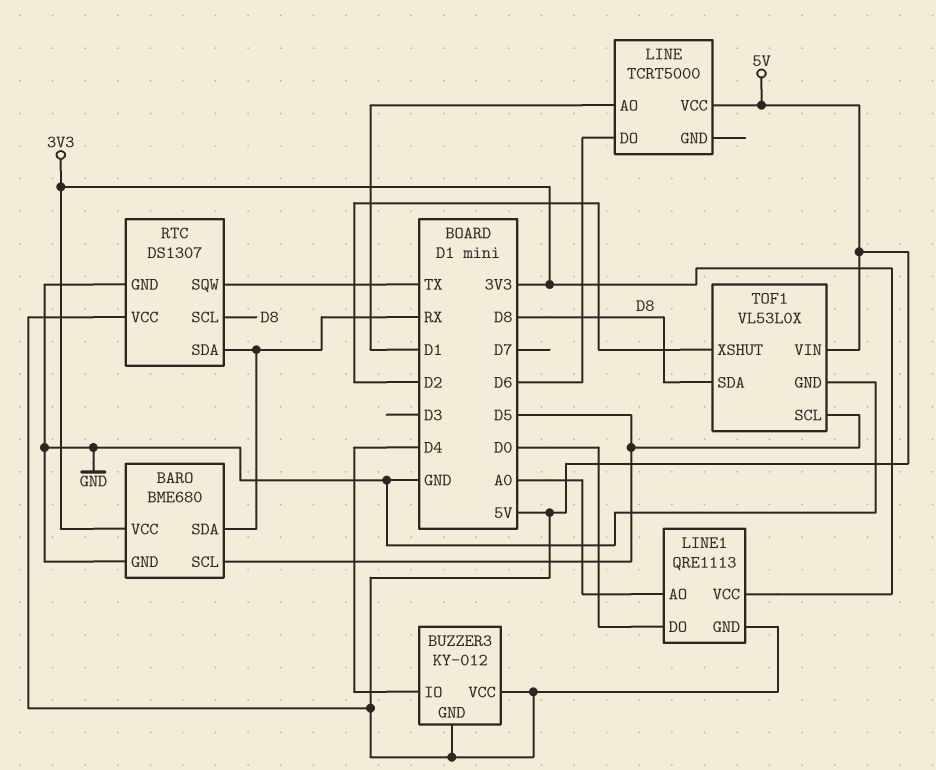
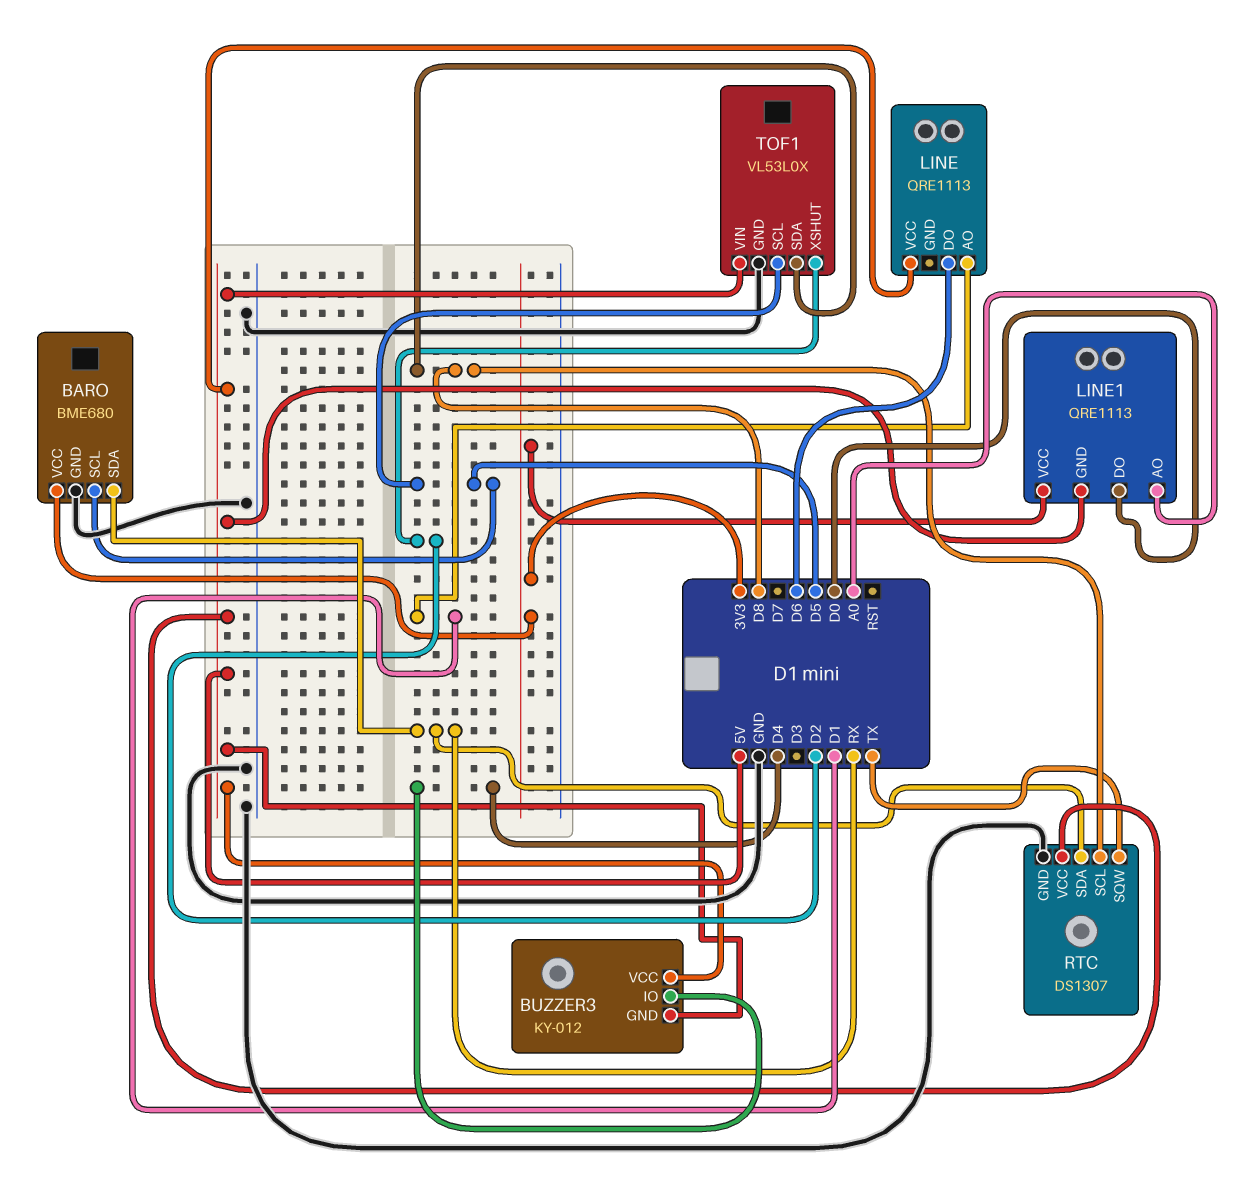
LINE: TCRT5000 -> QRE1113

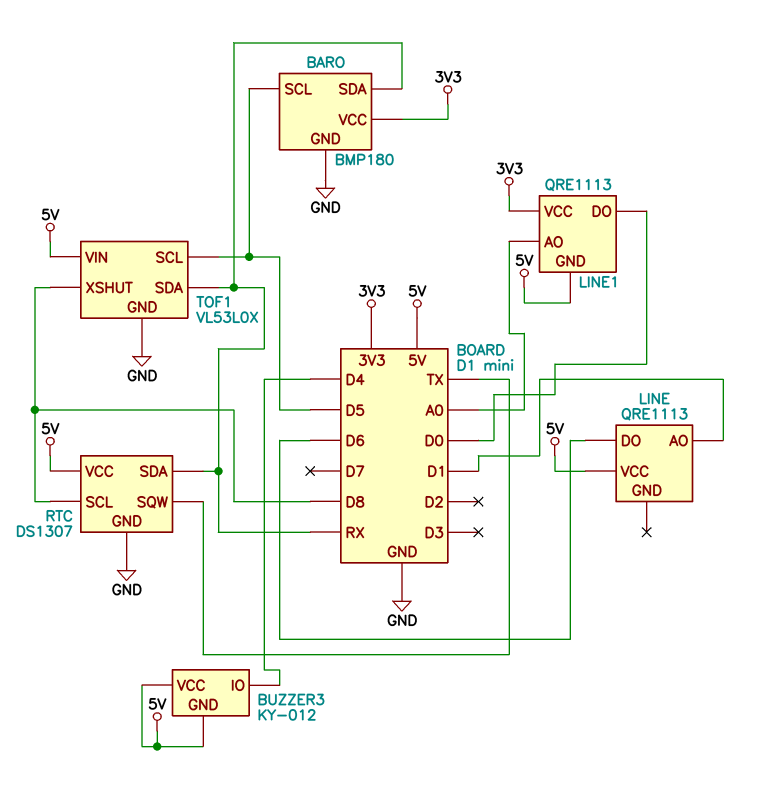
BARO: BME680 -> BMP180
TOF1 pin SDA: D8 -> RX
TOF1 pin XSHUT: D2 -> D8

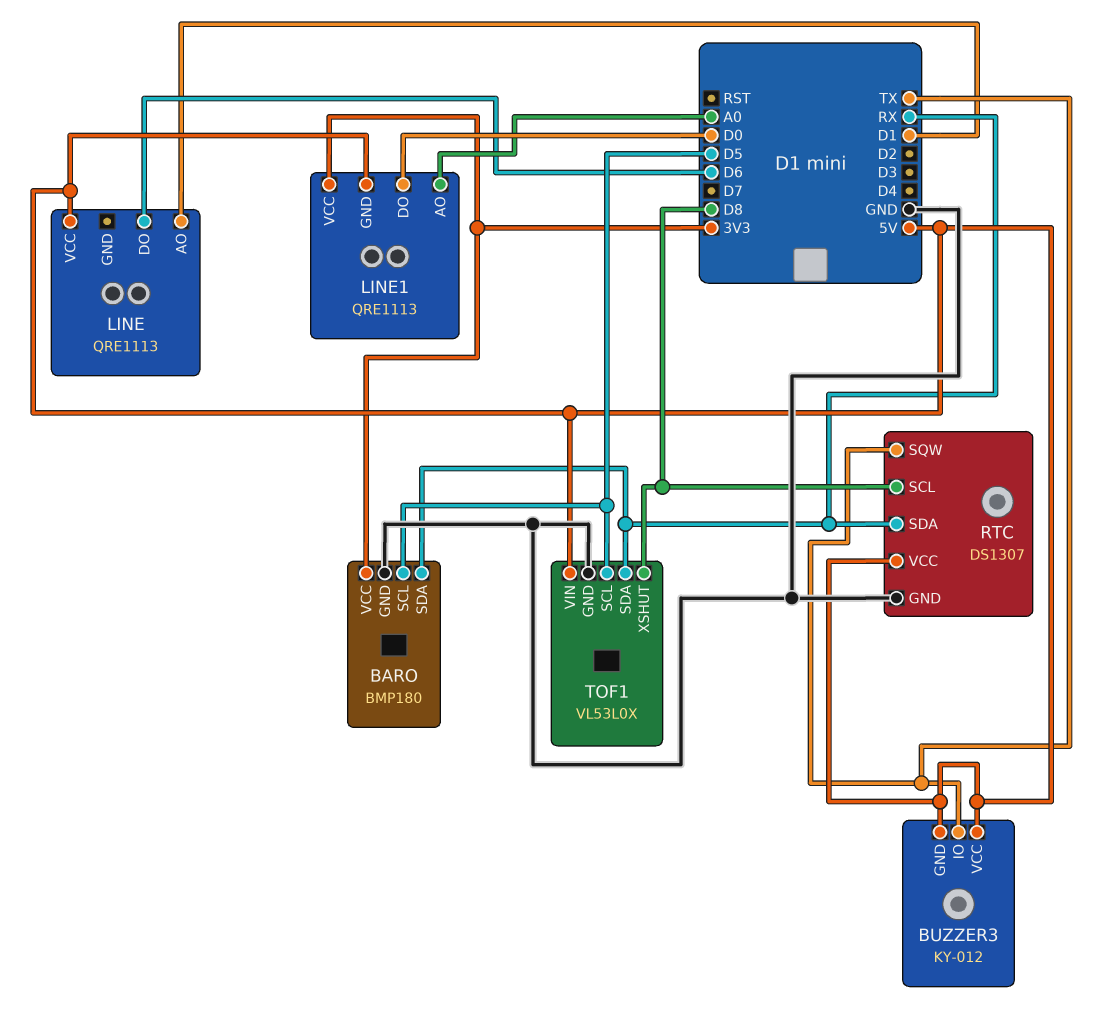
BUZZER3 pin IO: D4 -> TX

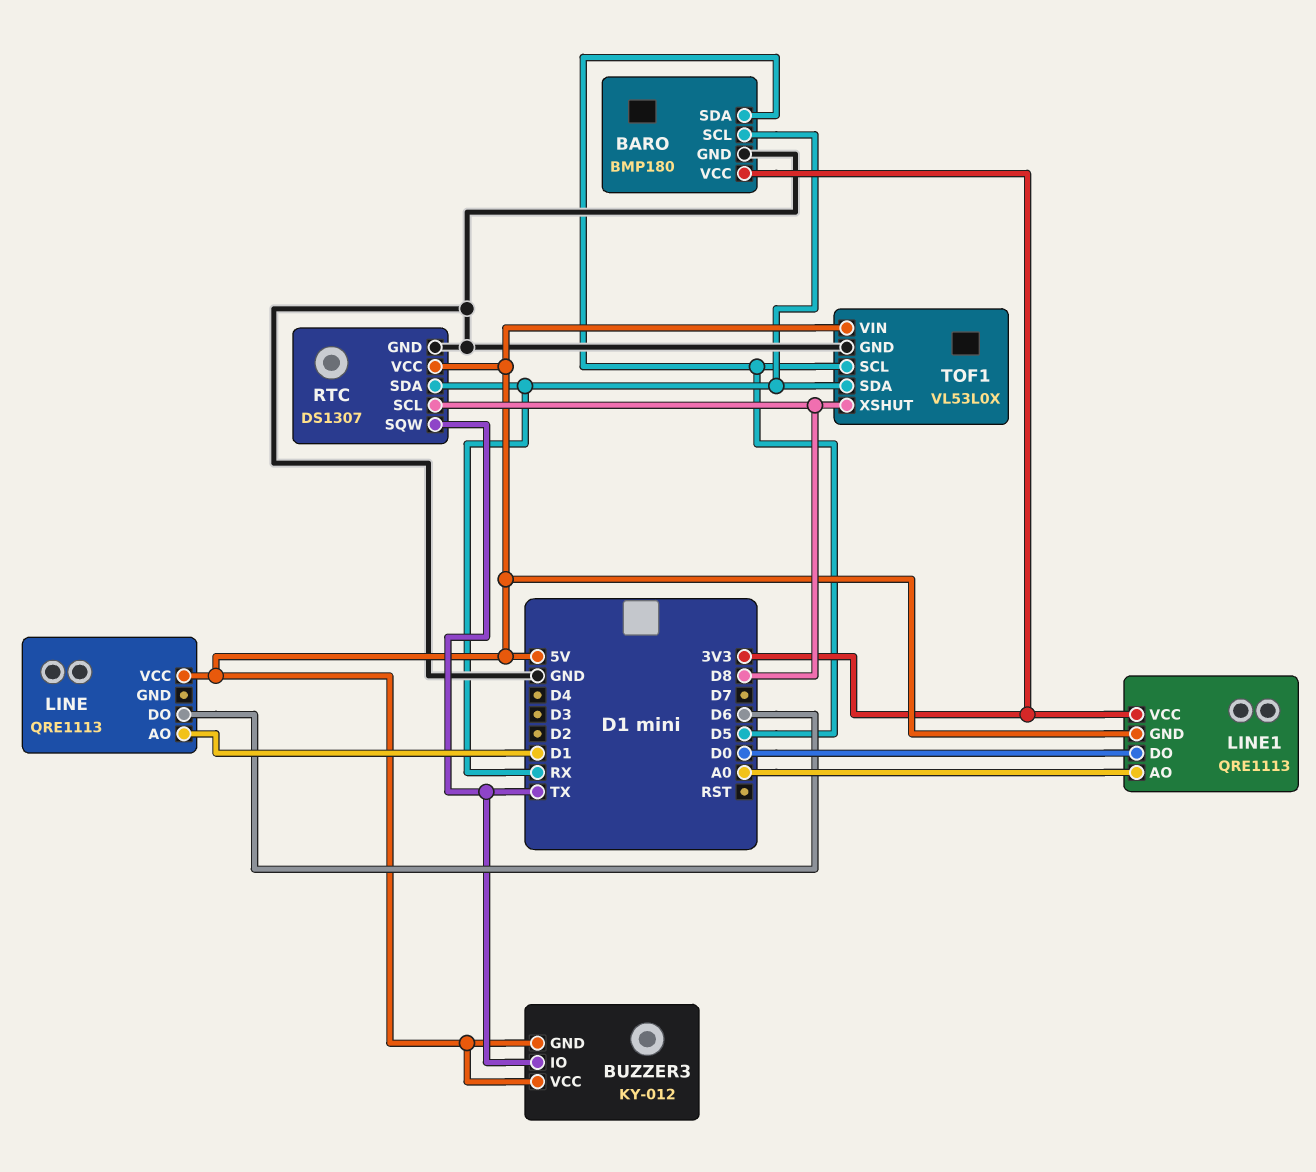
BARO pin SCL: D5 -> RX
BARO pin SDA: RX -> D5

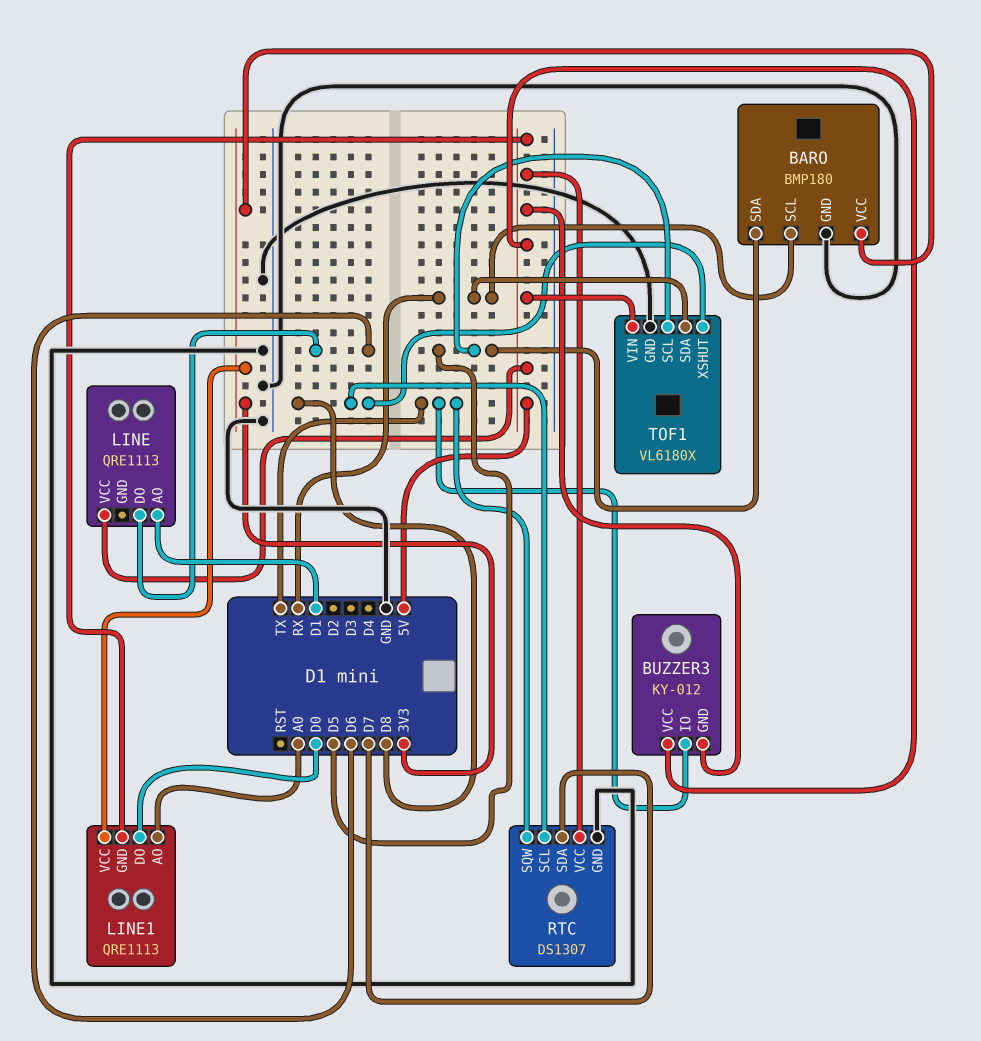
RTC pin SDA: RX -> D7
TOF1: VL53L0X -> VL6180X

